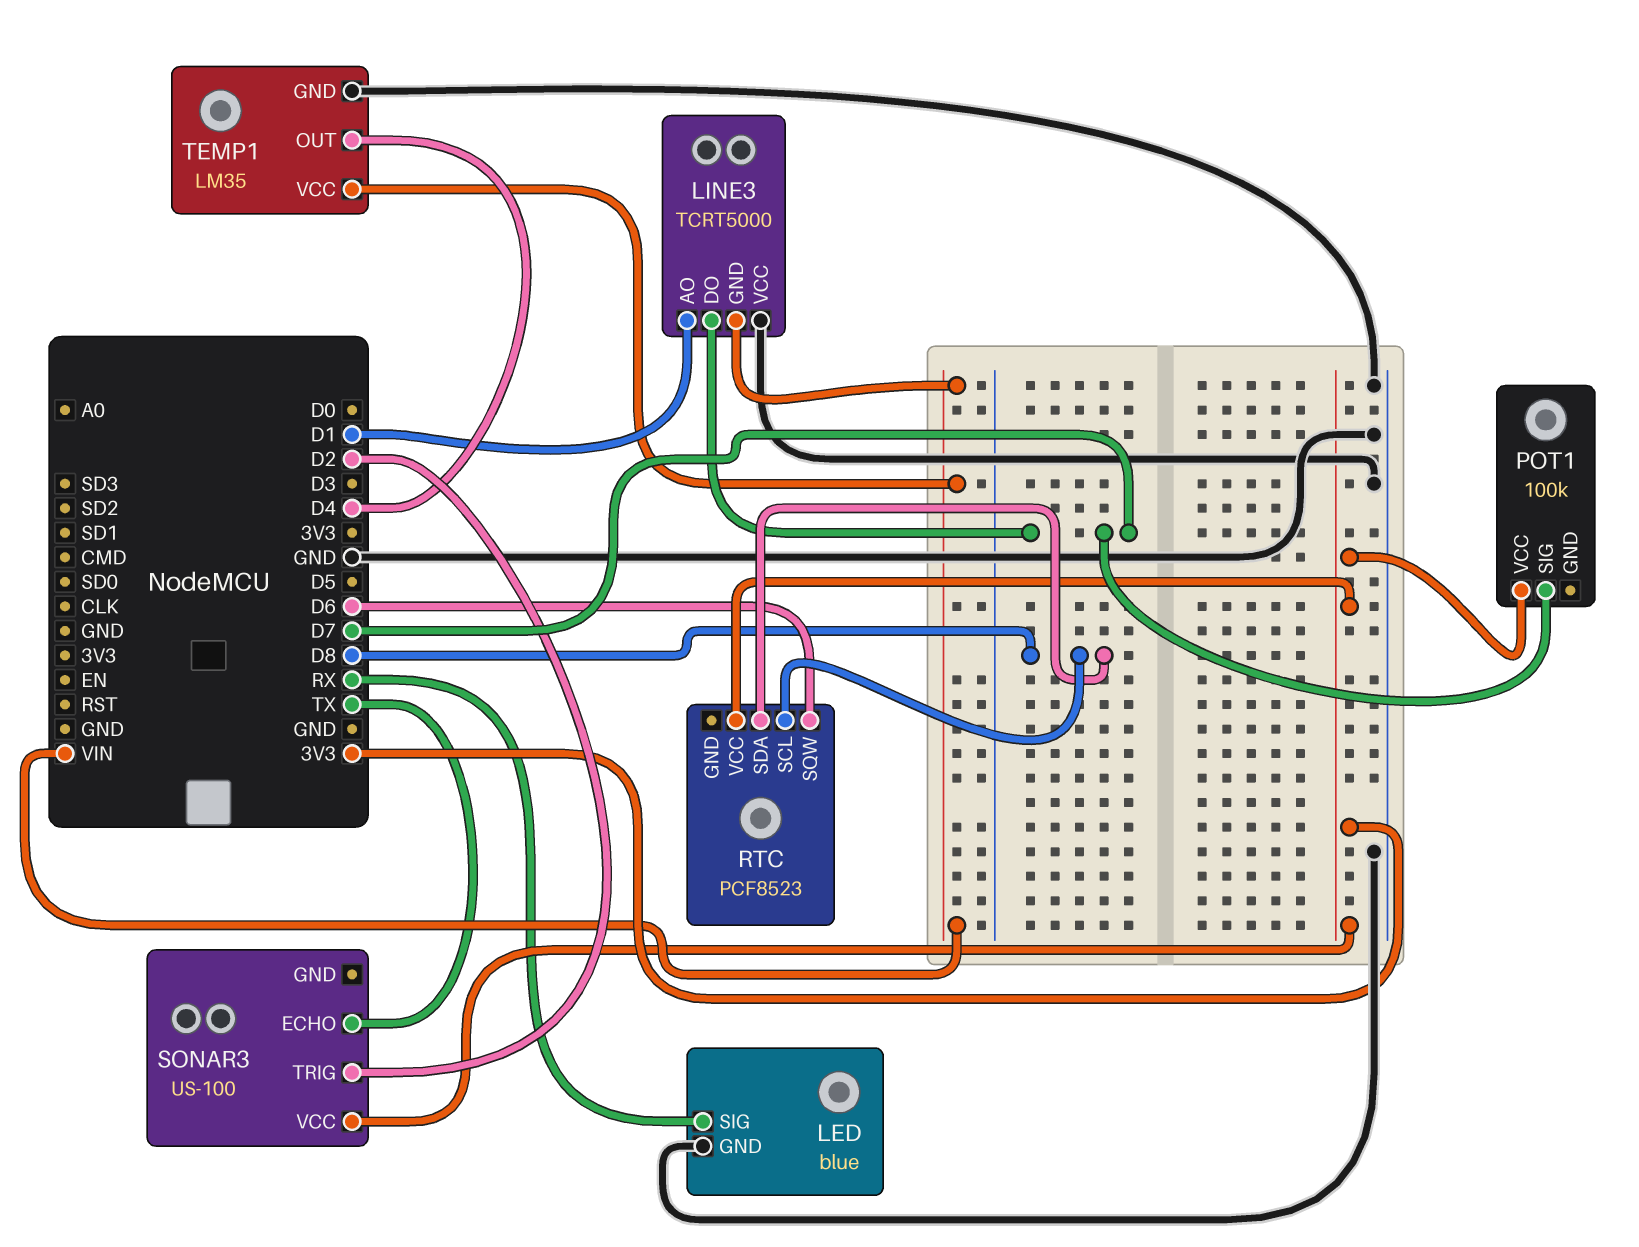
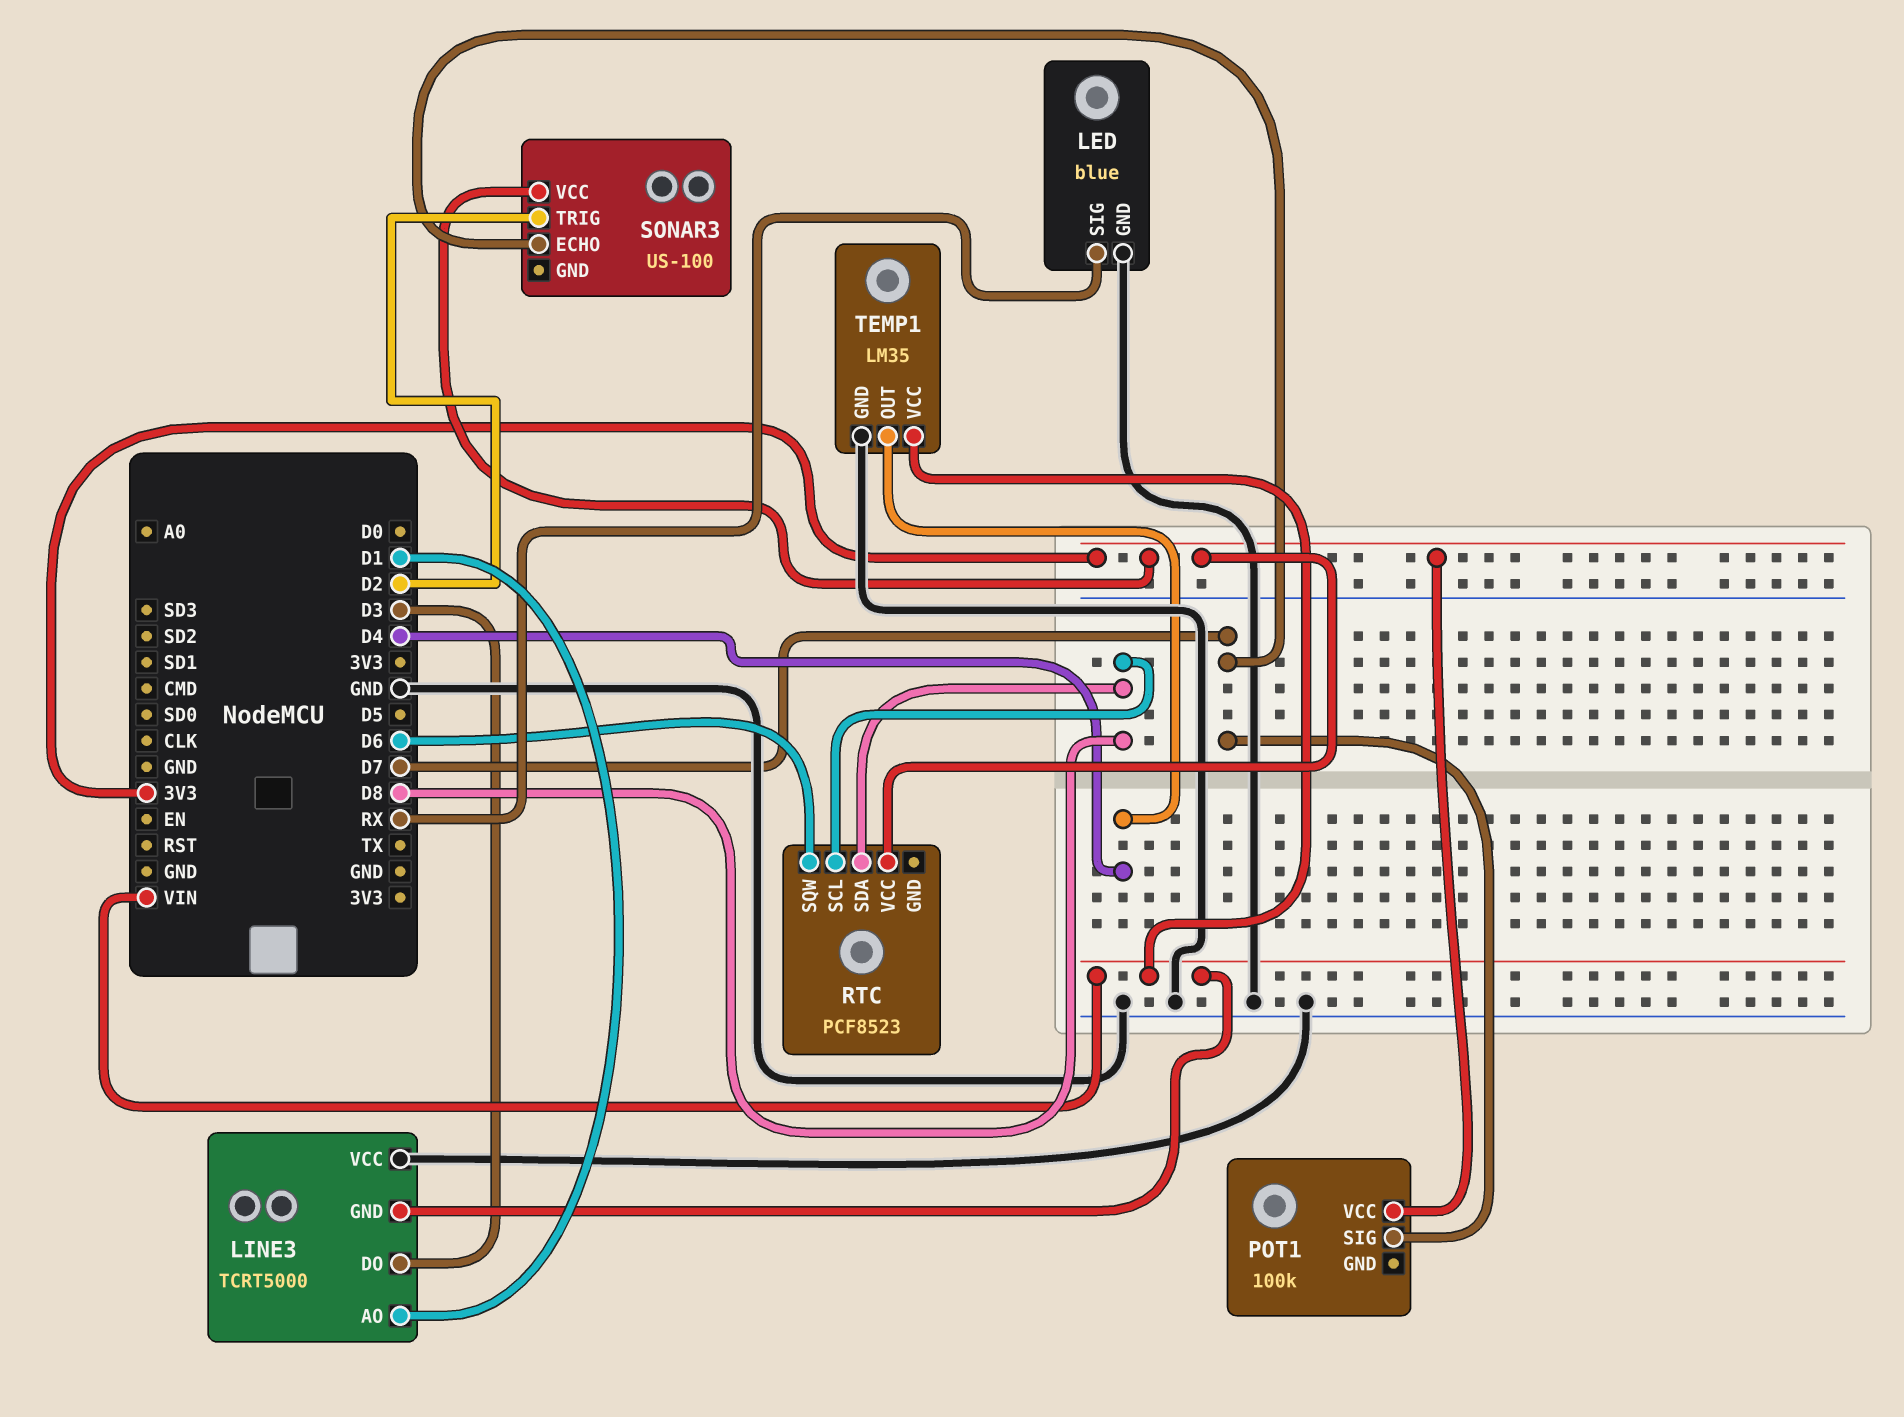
LINE3 pin DO: D7 -> D3
SONAR3 pin ECHO: TX -> D7

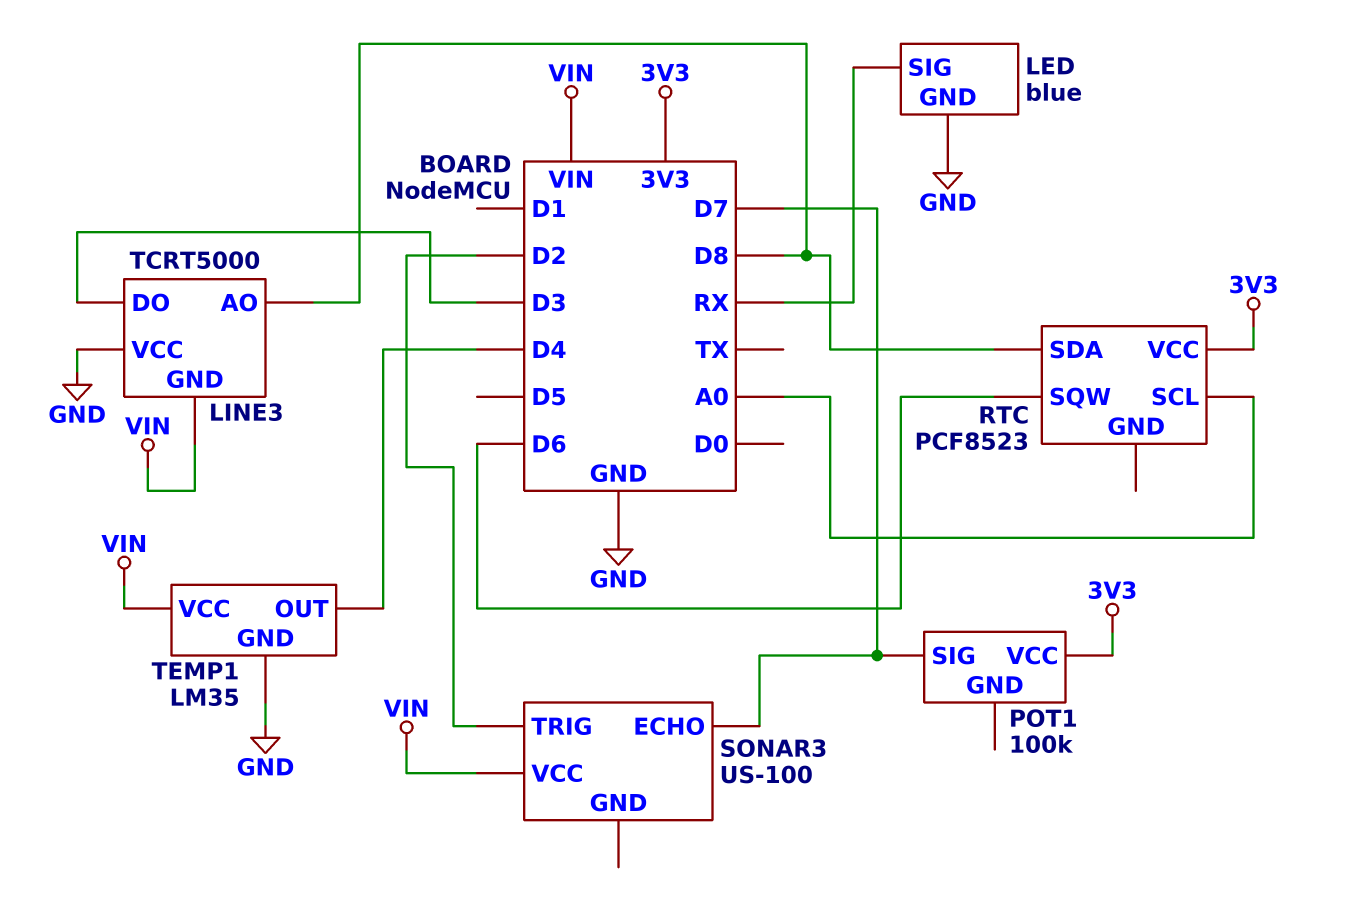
LINE3 pin AO: D1 -> D8
RTC pin SCL: D8 -> A0
SONAR3 pin VCC: 3V3 -> VIN

